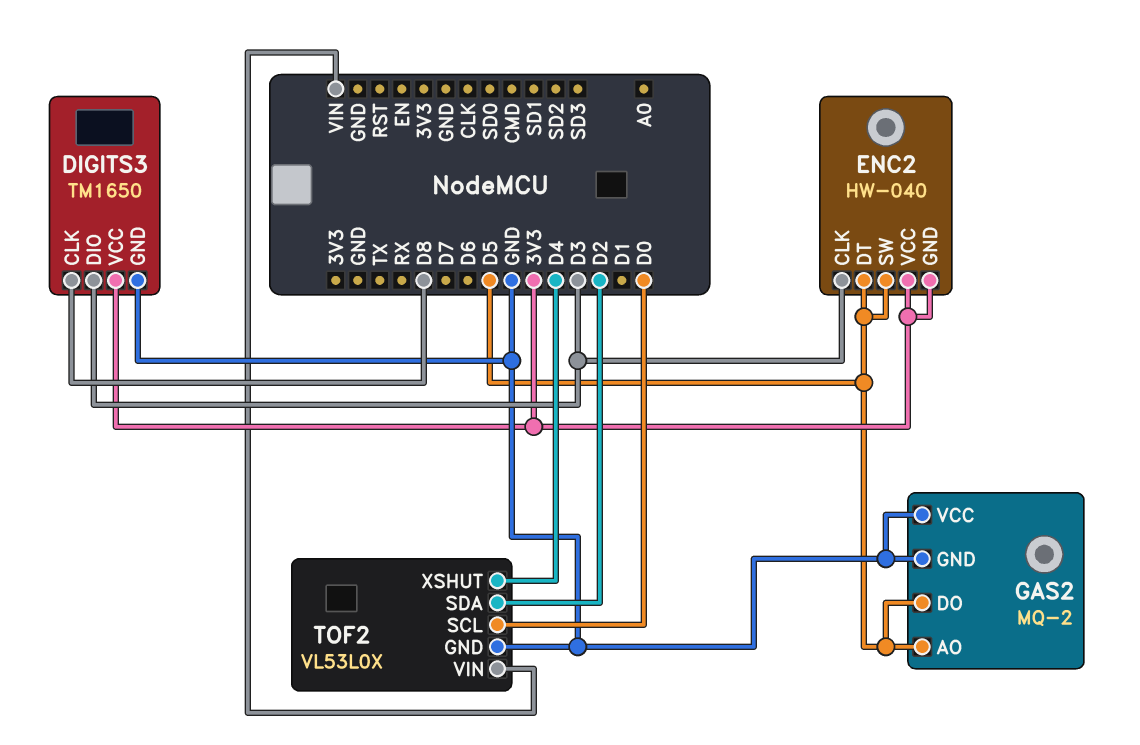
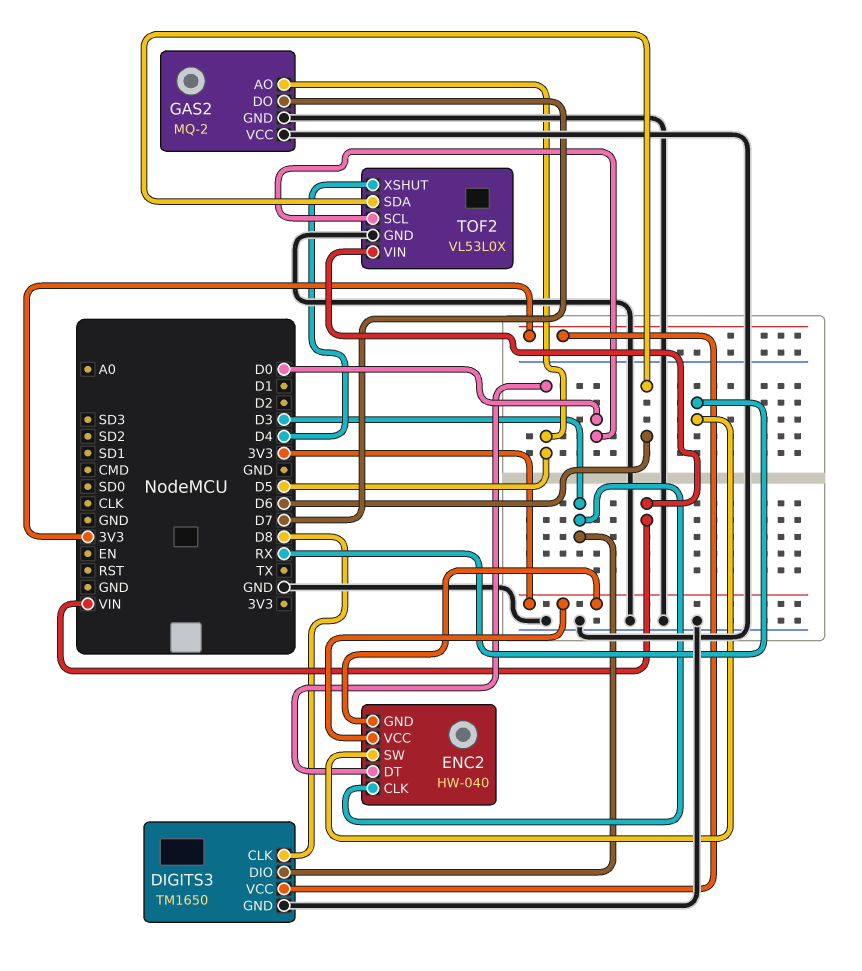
ENC2 pin SW: D5 -> RX
GAS2 pin DO: D5 -> D7
TOF2 pin SDA: D2 -> D6

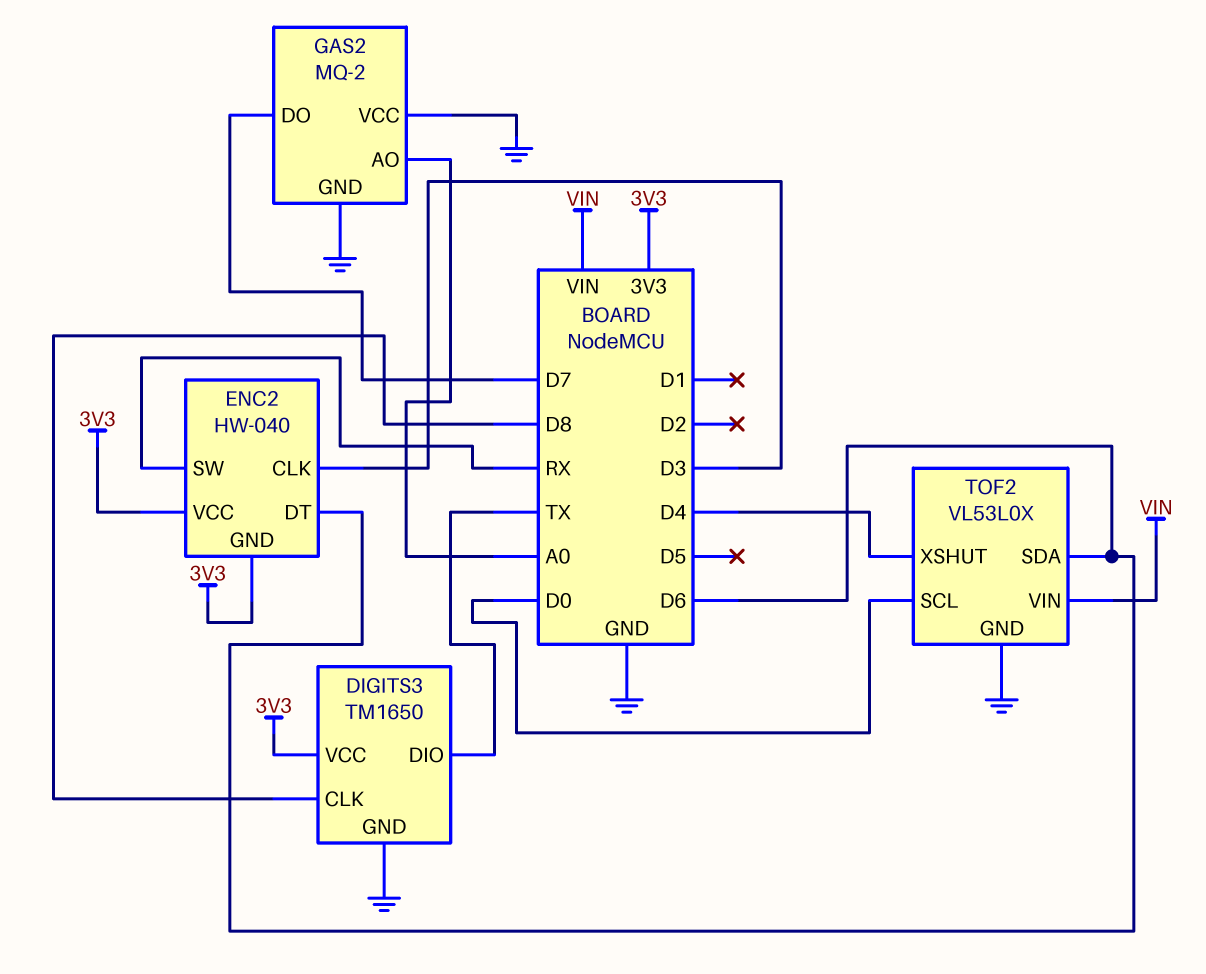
DIGITS3 pin DIO: D3 -> TX
ENC2 pin DT: D5 -> D6
GAS2 pin AO: D5 -> A0

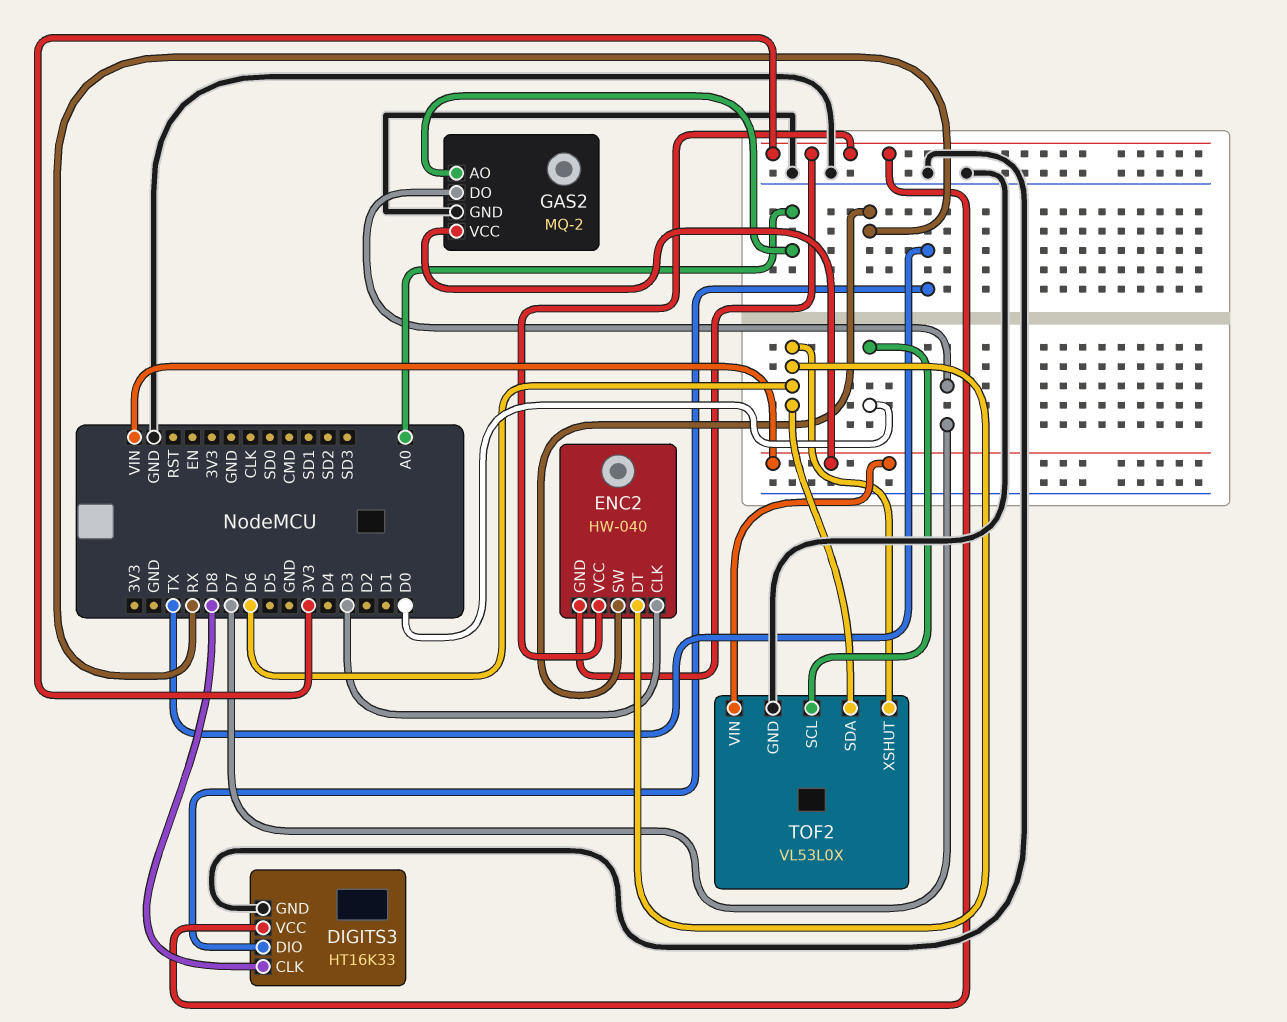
DIGITS3: TM1650 -> HT16K33
GAS2 pin VCC: GND -> VIN
TOF2 pin XSHUT: D4 -> D6

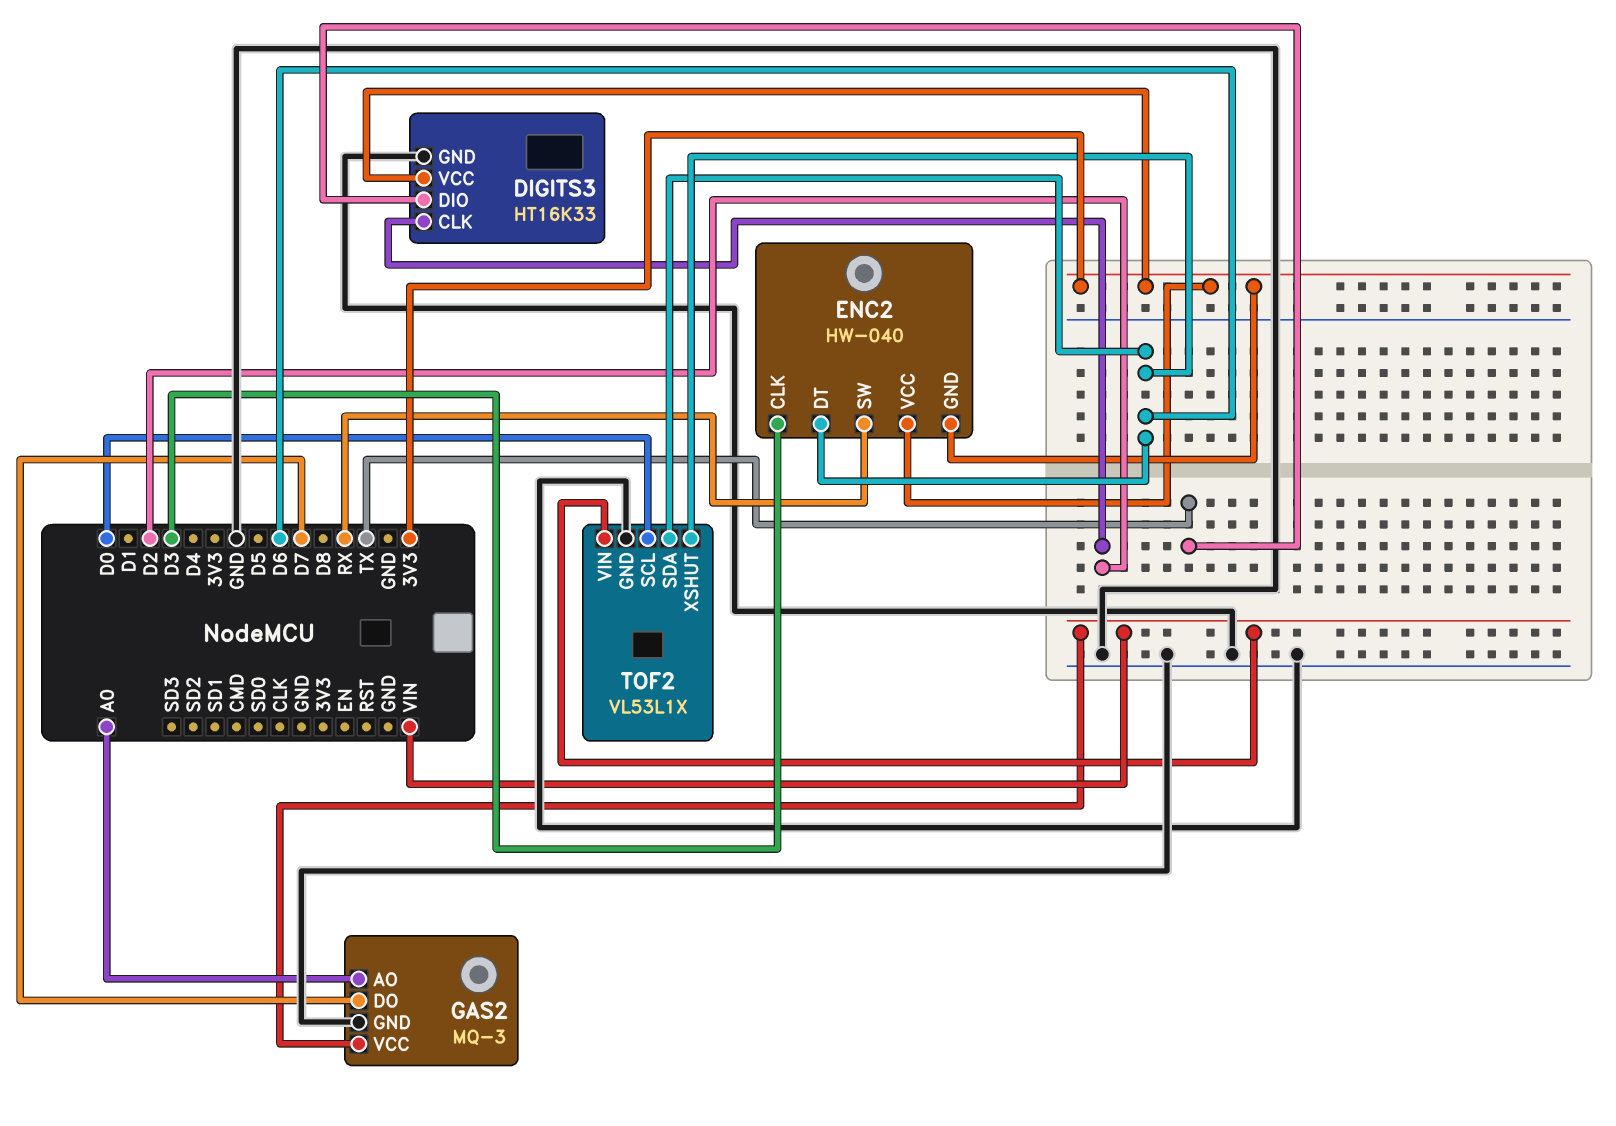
DIGITS3 pin CLK: D8 -> D2
GAS2: MQ-2 -> MQ-3
TOF2: VL53L0X -> VL53L1X

